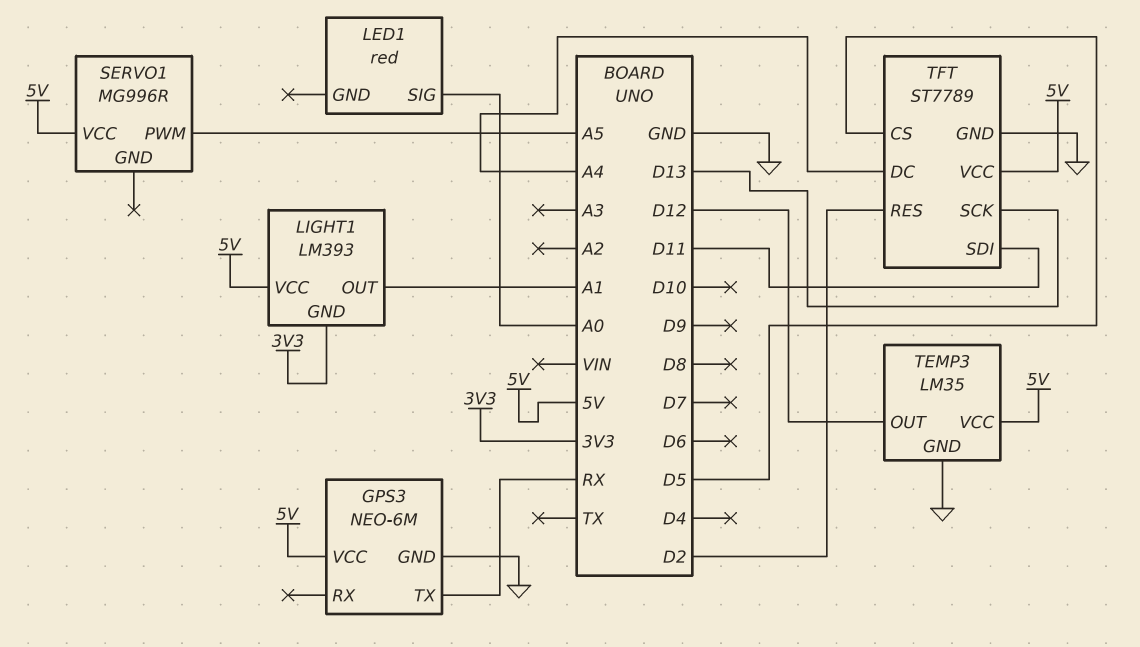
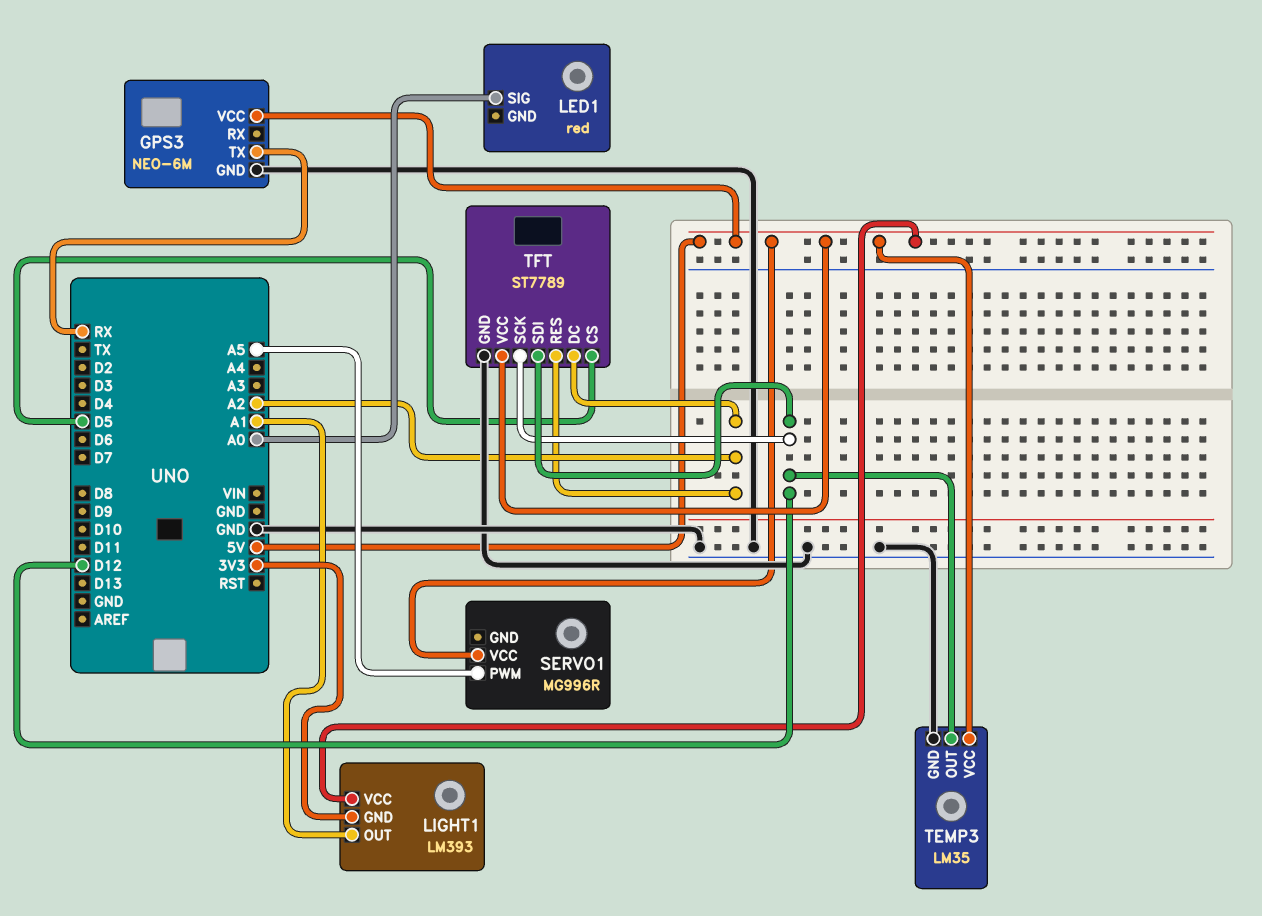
TFT pin DC: A4 -> A2
TFT pin RES: D2 -> A2
TFT pin SCK: D13 -> D12
TFT pin SDI: D11 -> D12

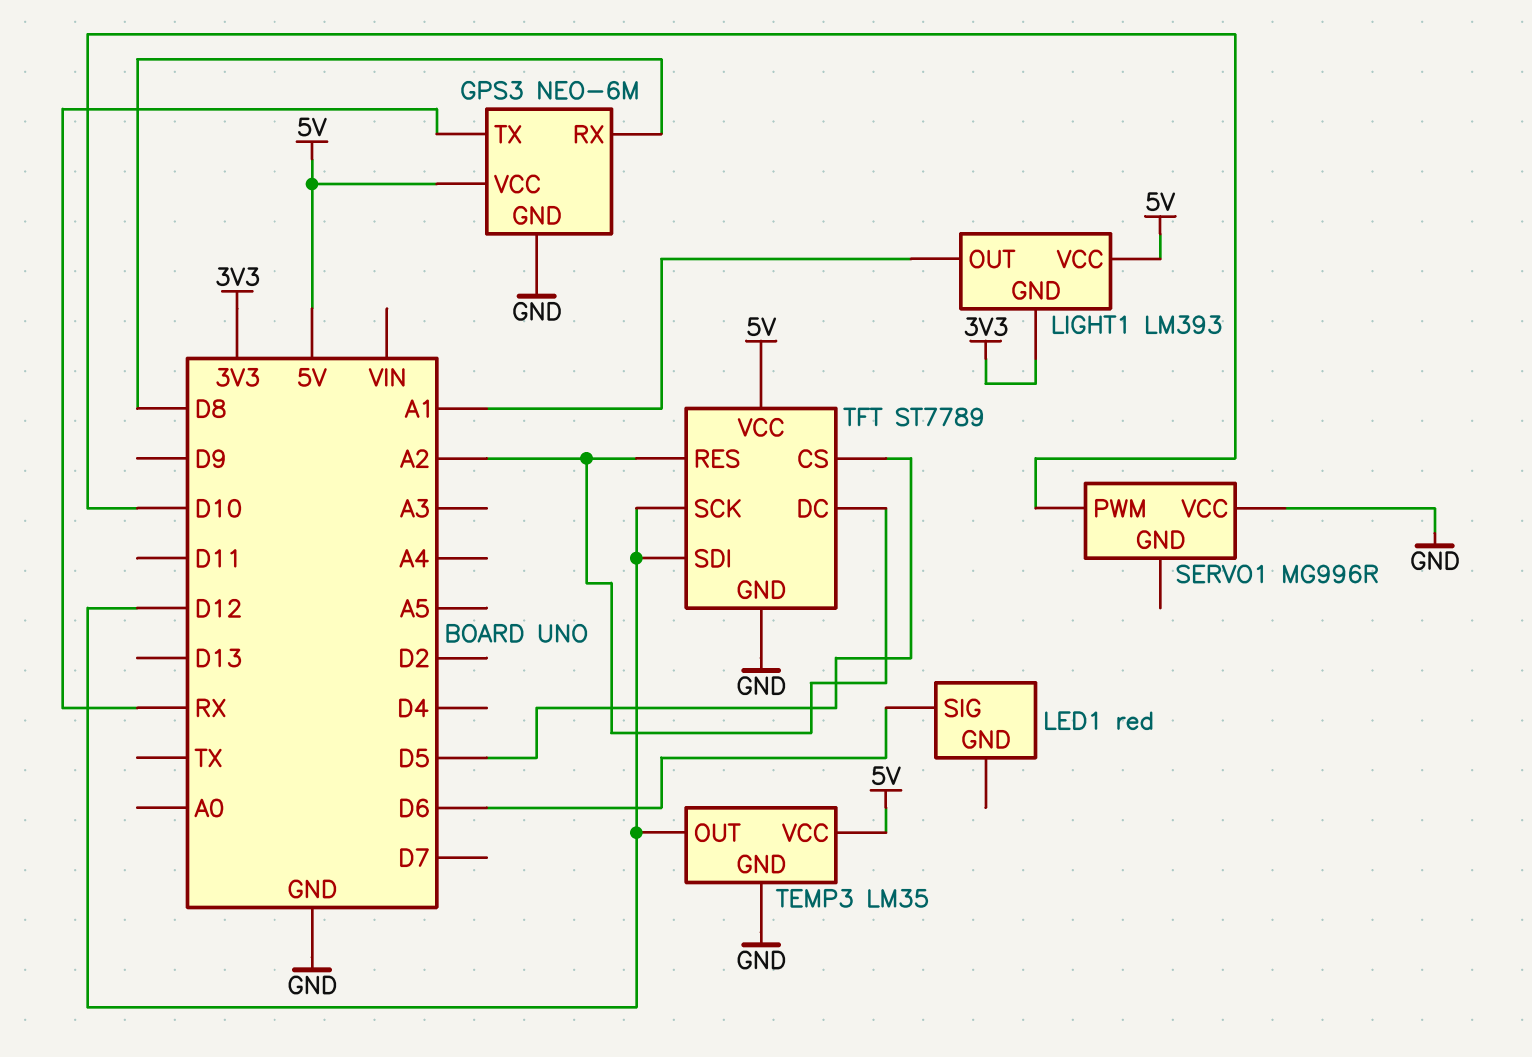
GPS3 pin RX: none -> D8
LED1 pin SIG: A0 -> D6
SERVO1 pin PWM: A5 -> D10
SERVO1 pin VCC: 5V -> GND

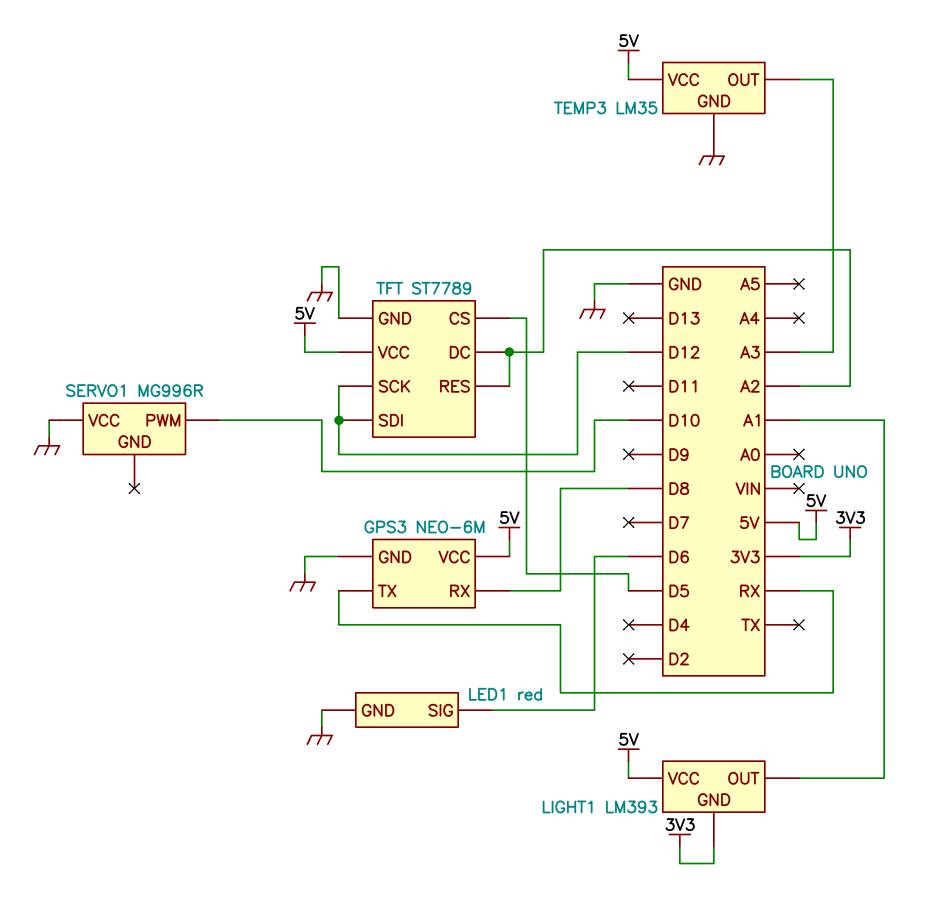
LED1 pin GND: none -> GND
TEMP3 pin OUT: D12 -> A3

